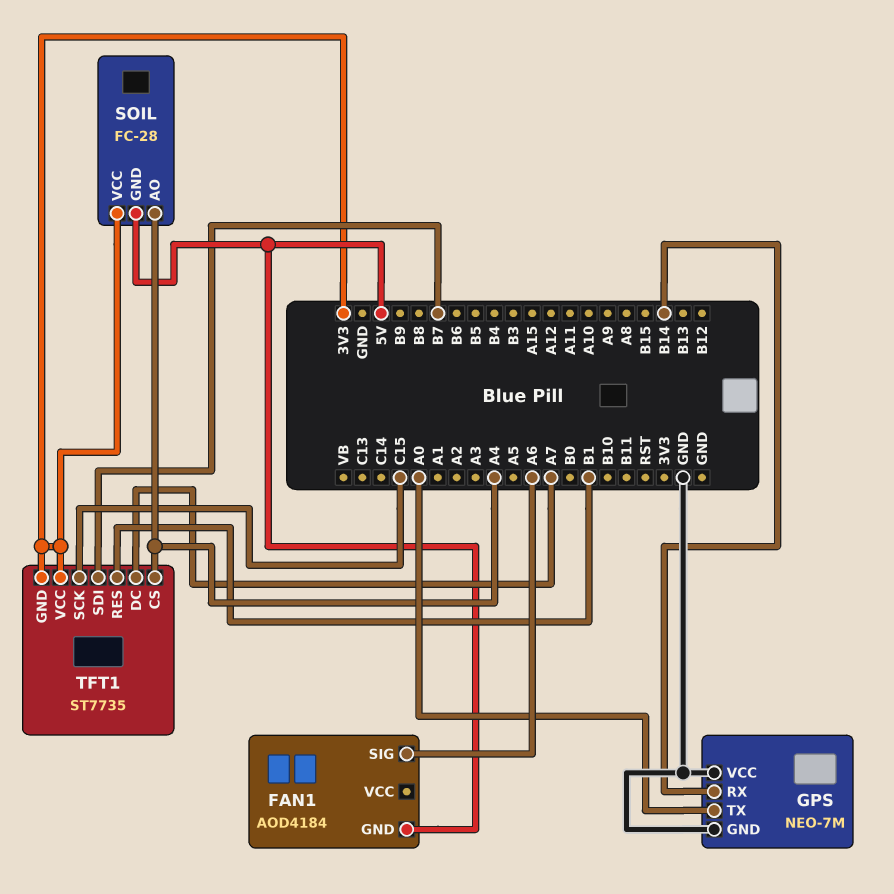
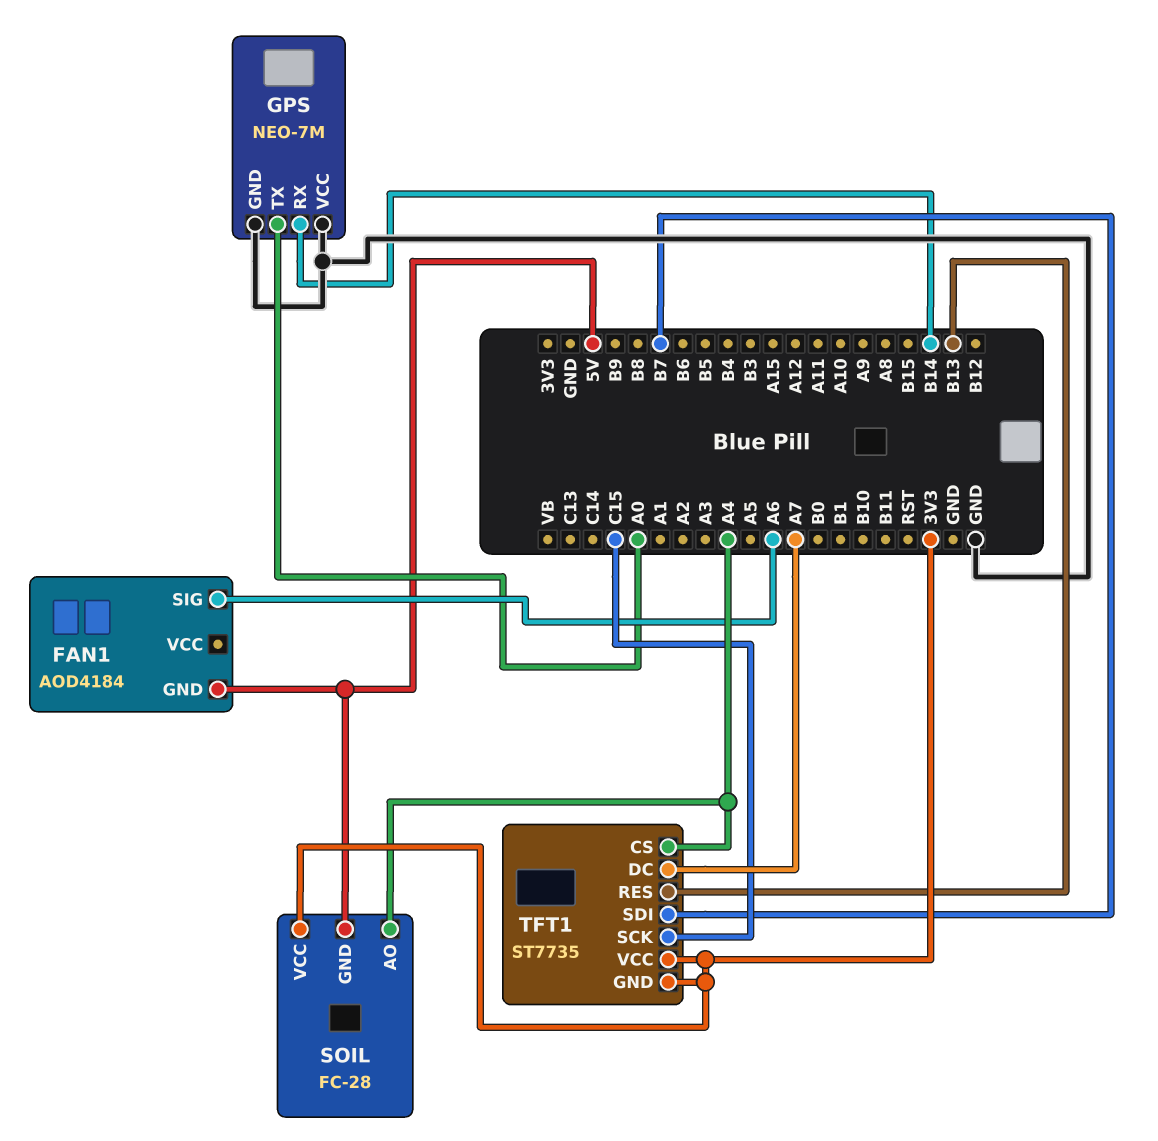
TFT1 pin RES: B1 -> B13

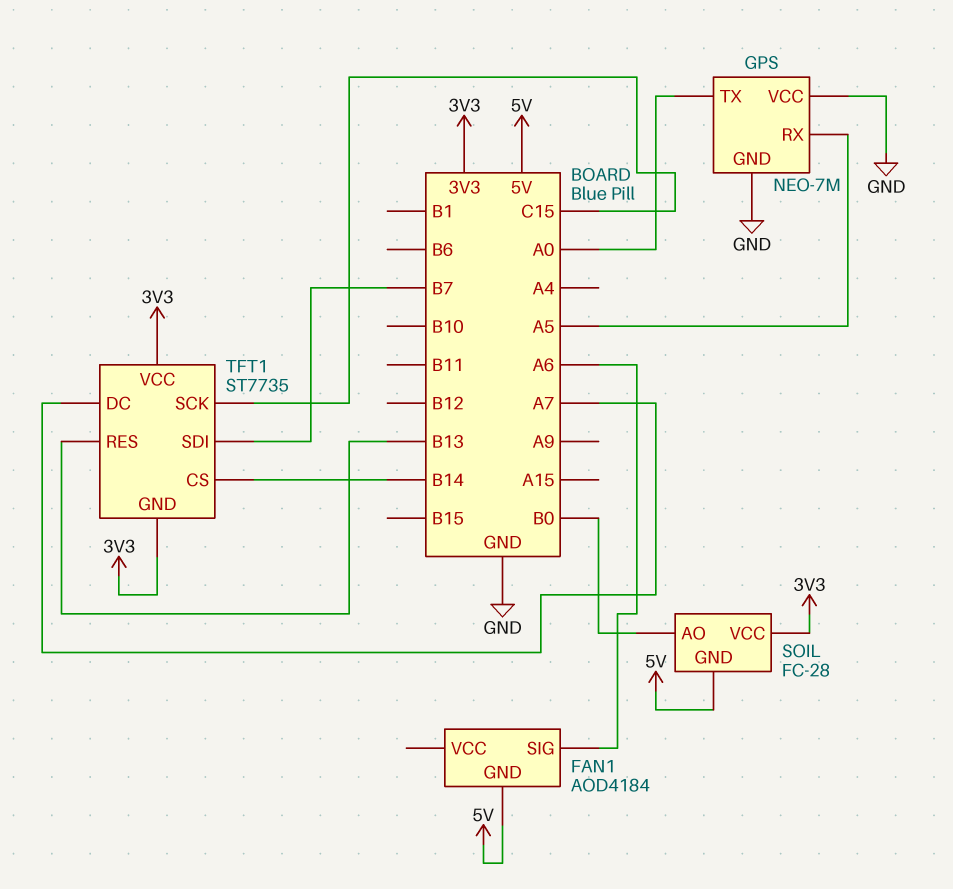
GPS pin RX: B14 -> A5
SOIL pin AO: A4 -> B0
TFT1 pin CS: A4 -> B14

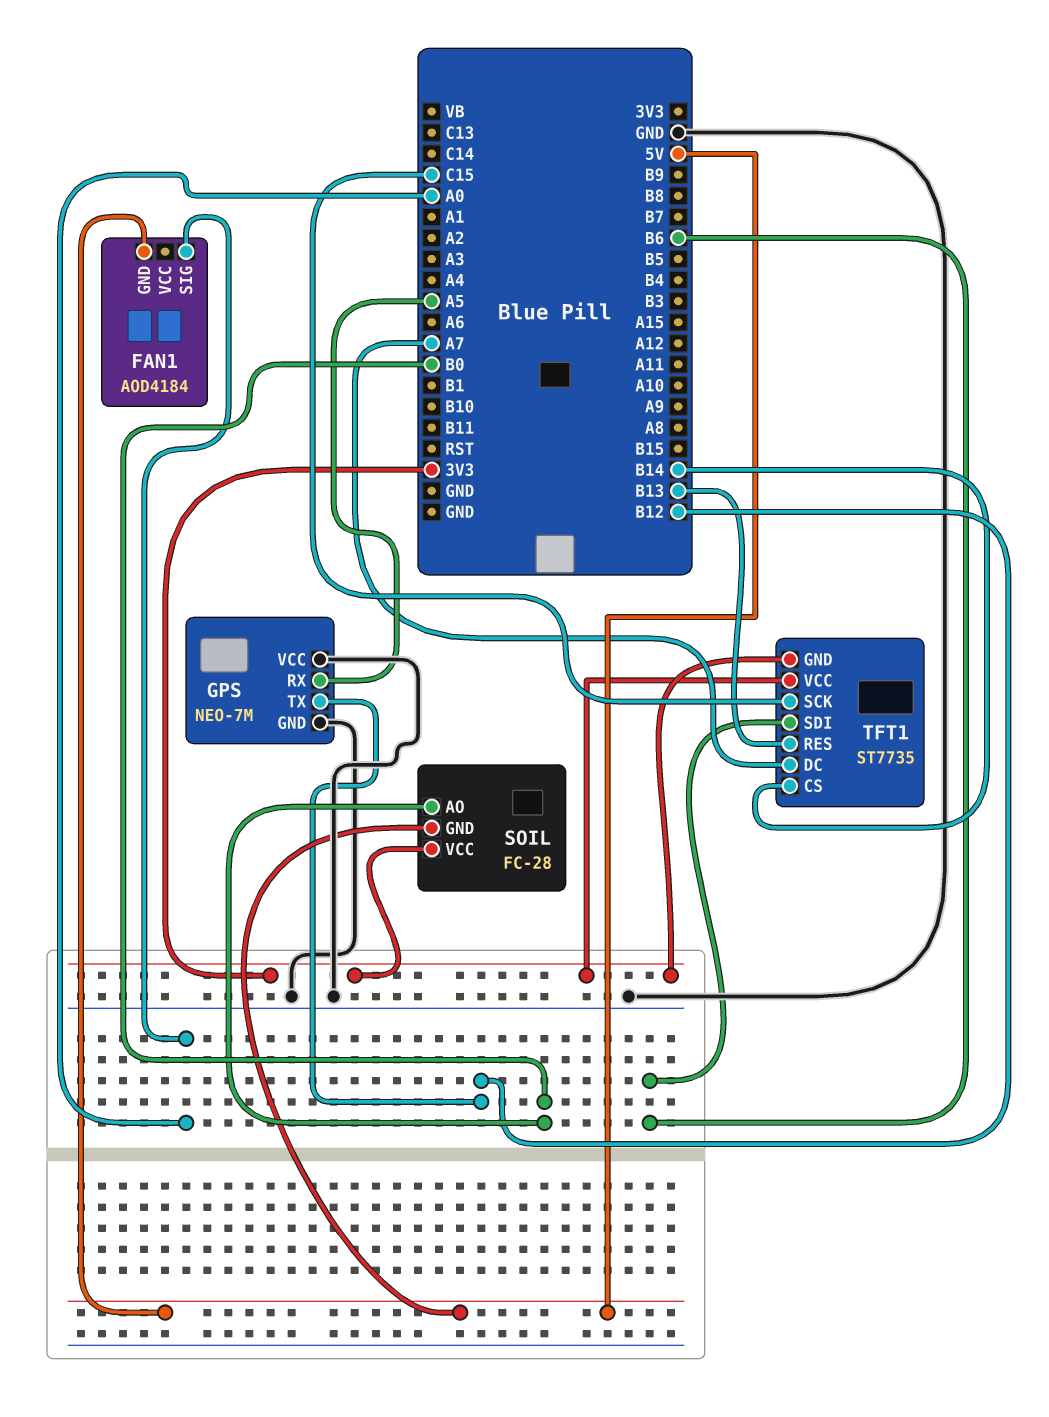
FAN1 pin SIG: A6 -> A0
GPS pin TX: A0 -> B12
TFT1 pin SDI: B7 -> B6

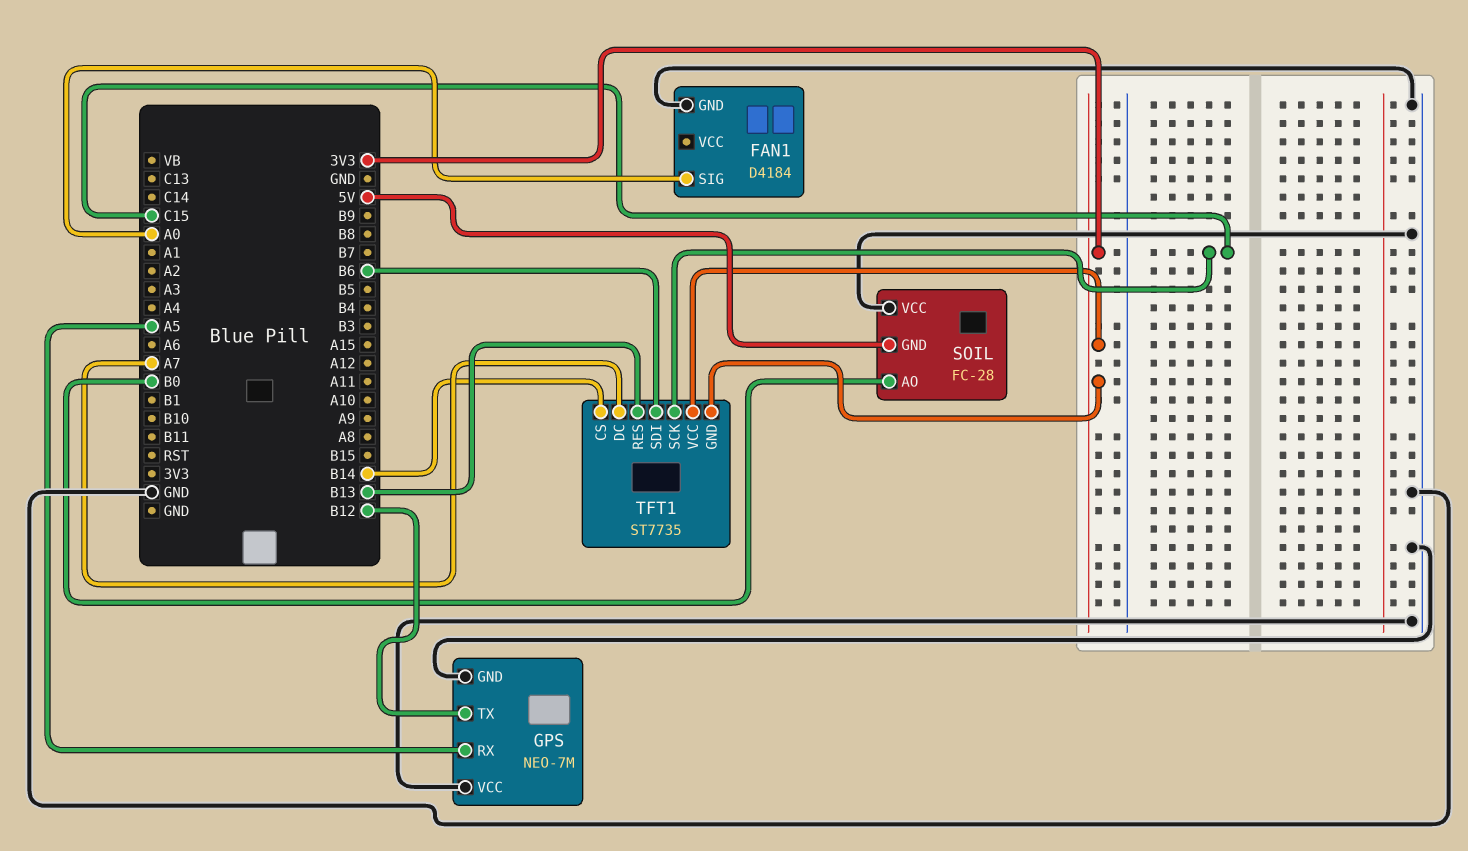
FAN1: AOD4184 -> D4184
FAN1 pin GND: 5V -> GND
SOIL pin VCC: 3V3 -> GND

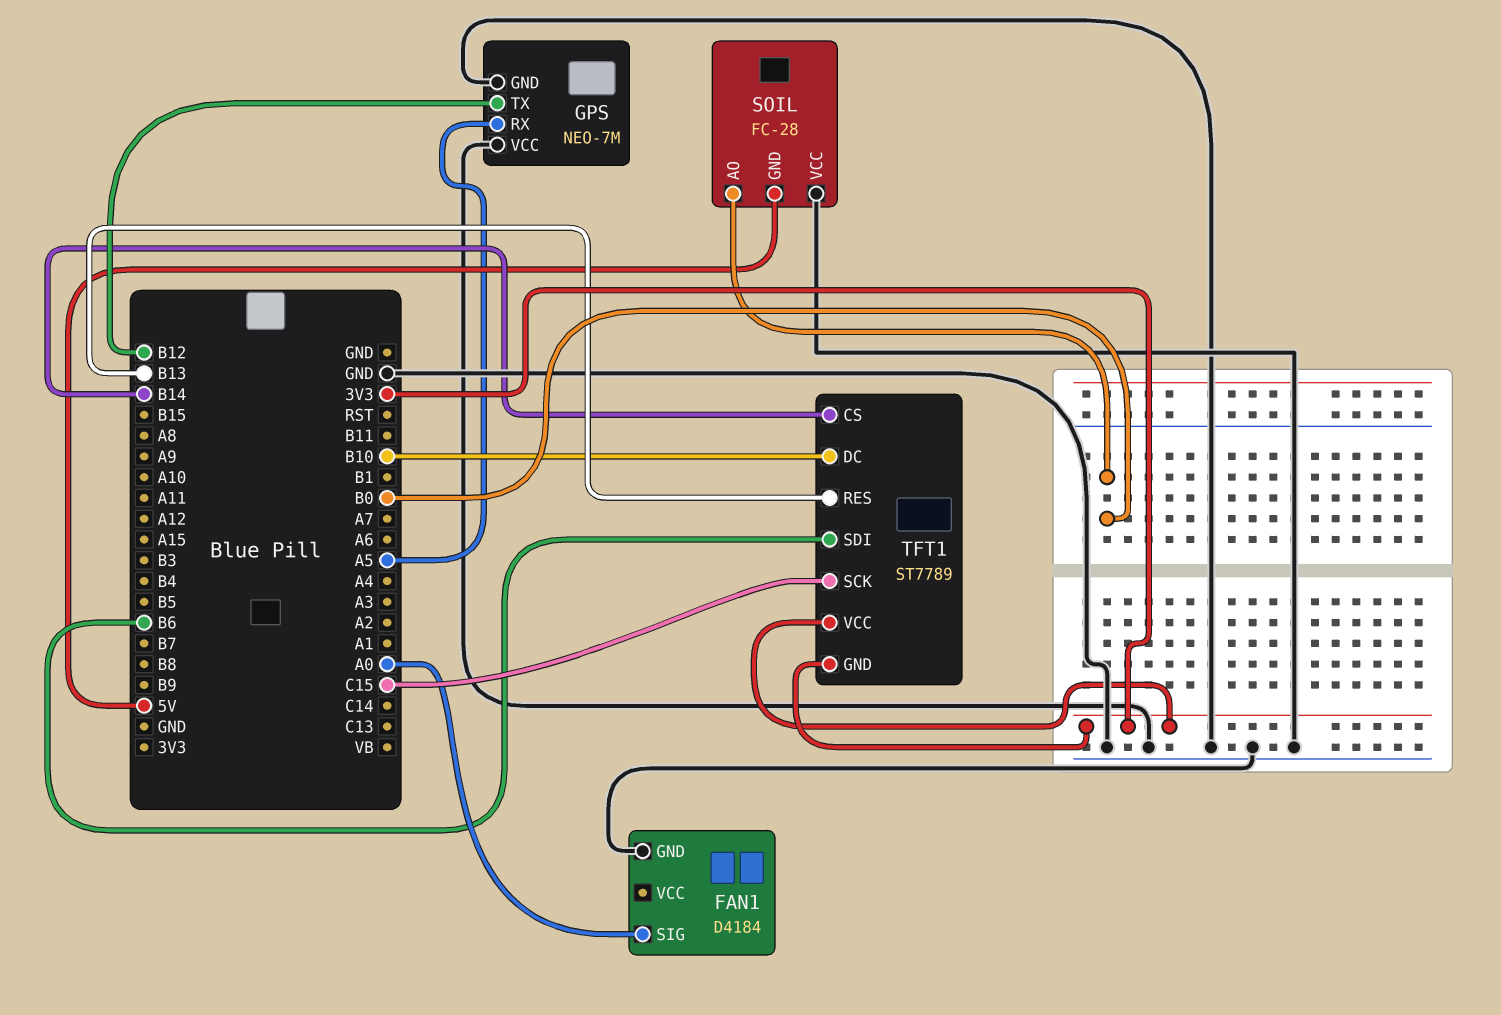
TFT1: ST7735 -> ST7789
TFT1 pin DC: A7 -> B10

